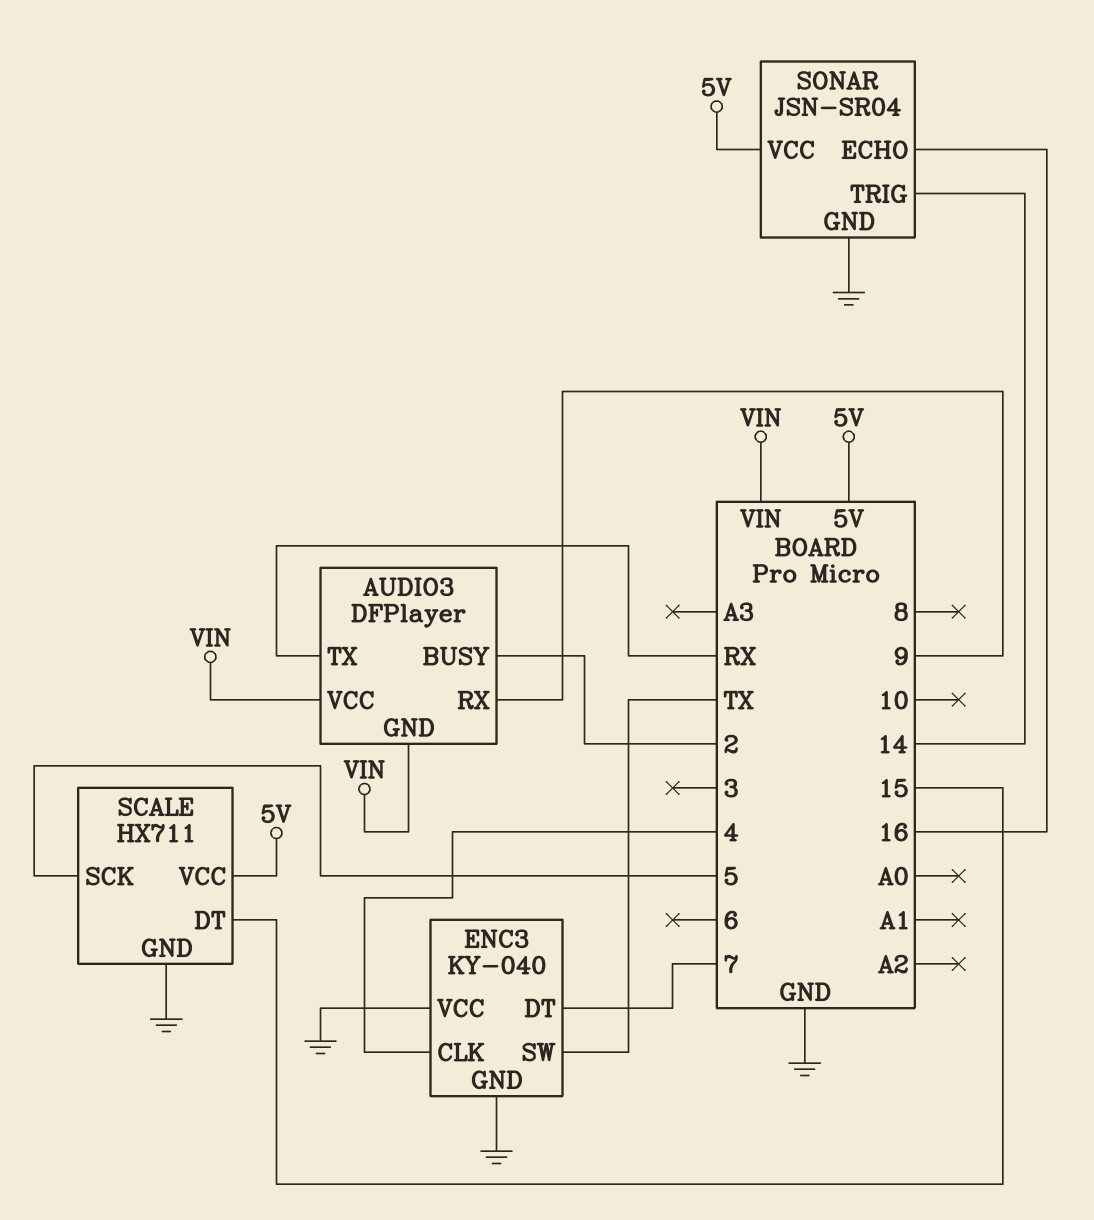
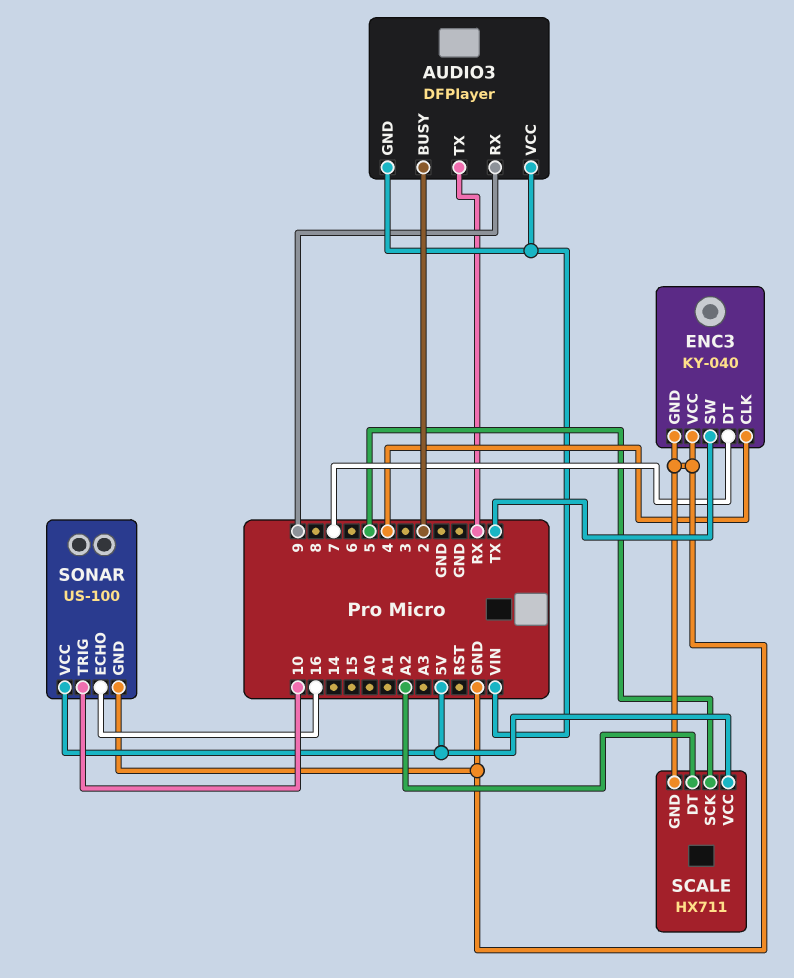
SCALE pin DT: 15 -> A2
SONAR: JSN-SR04 -> US-100
SONAR pin TRIG: 14 -> 10

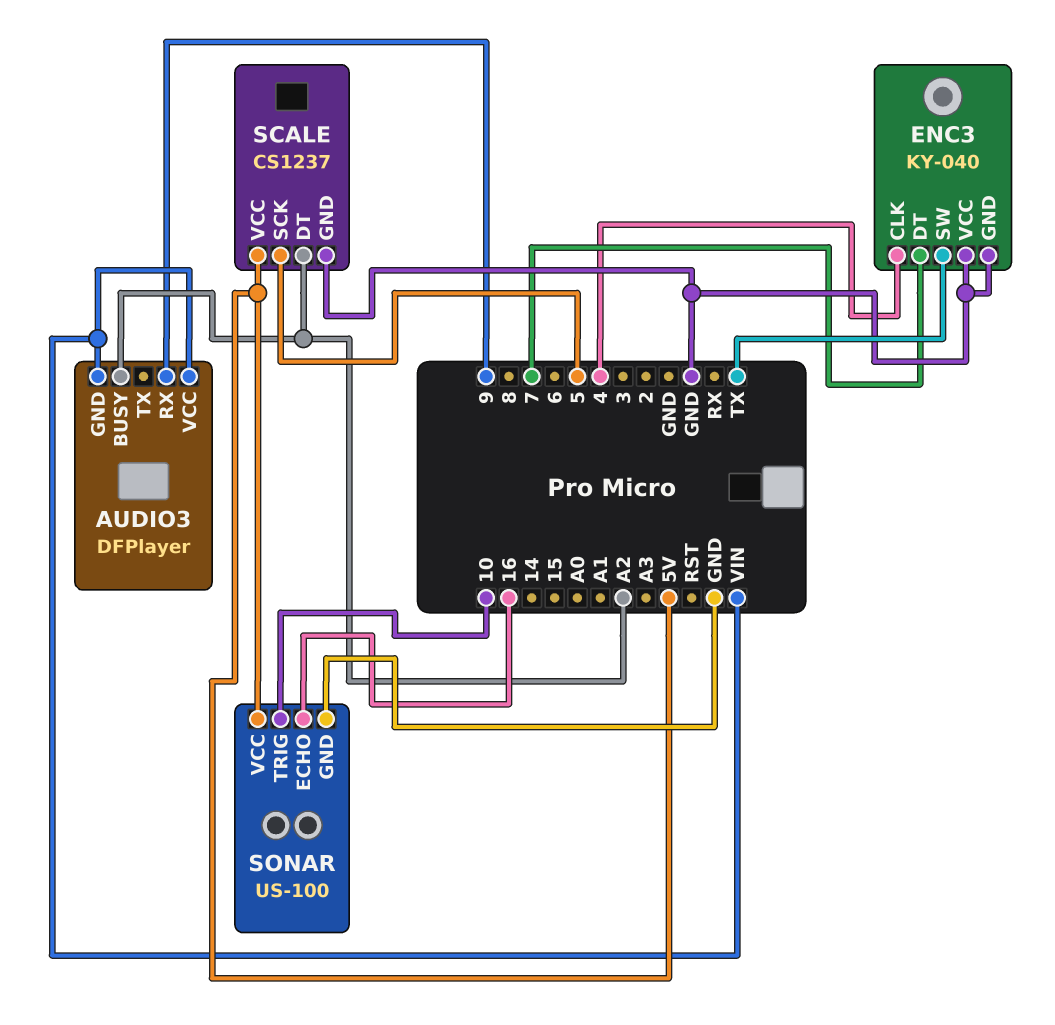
AUDIO3 pin BUSY: 2 -> A2
AUDIO3 pin TX: RX -> none
SCALE: HX711 -> CS1237

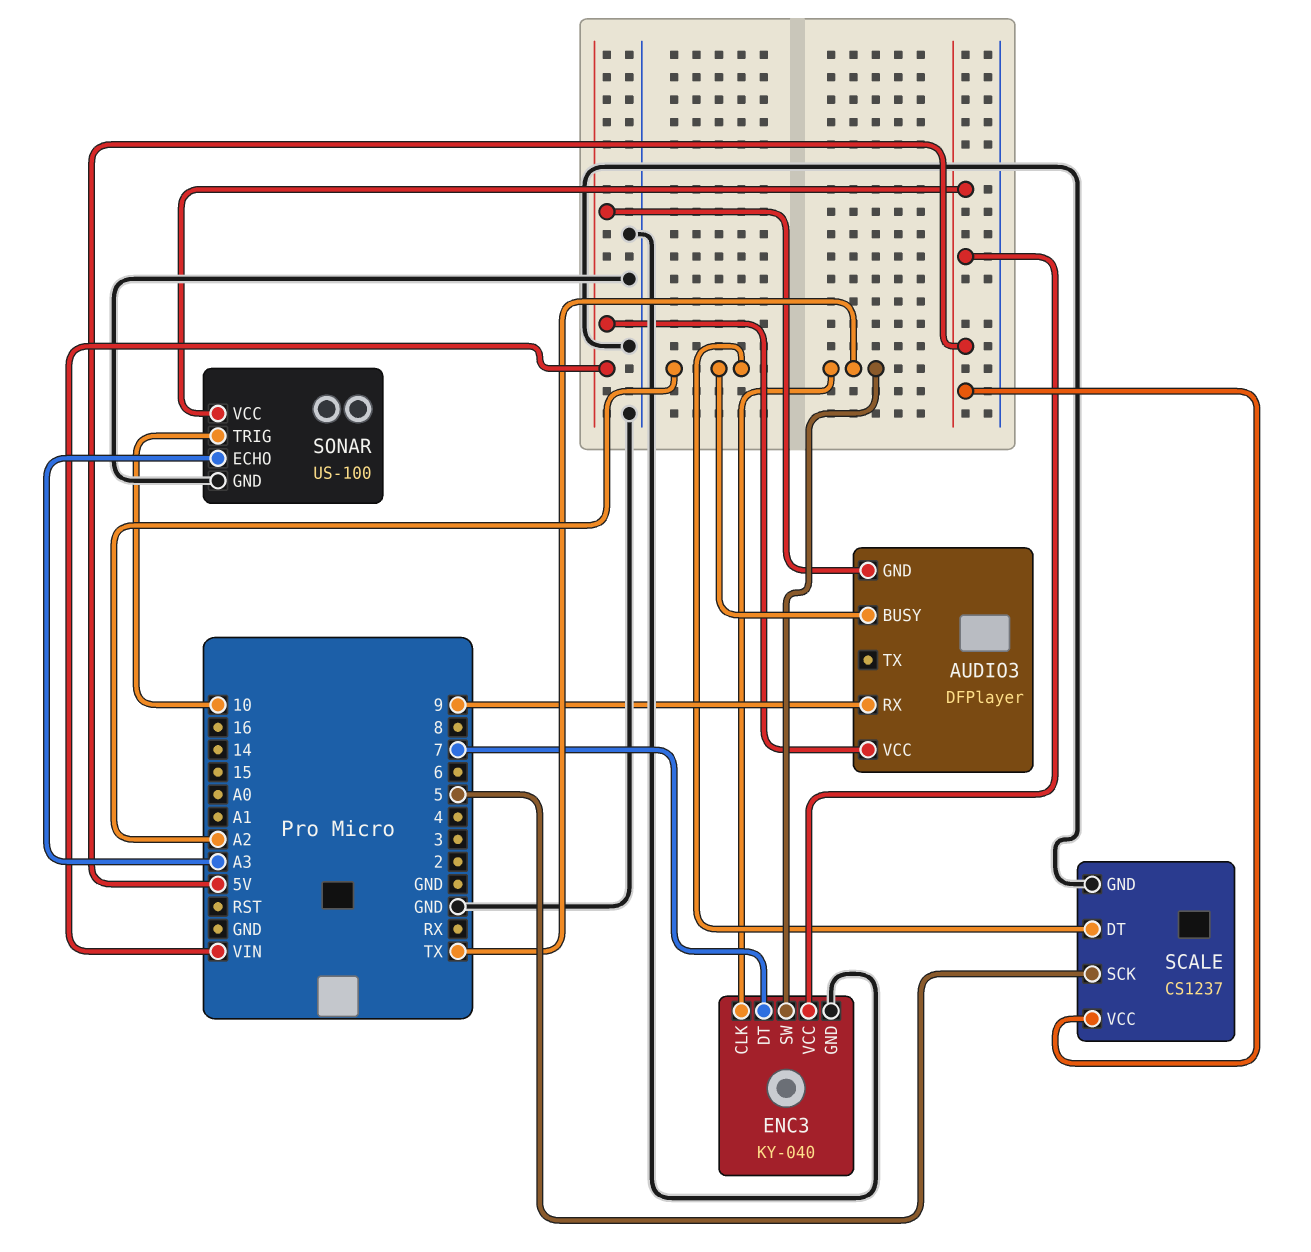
ENC3 pin CLK: 4 -> TX
ENC3 pin VCC: GND -> 5V
SONAR pin ECHO: 16 -> A3

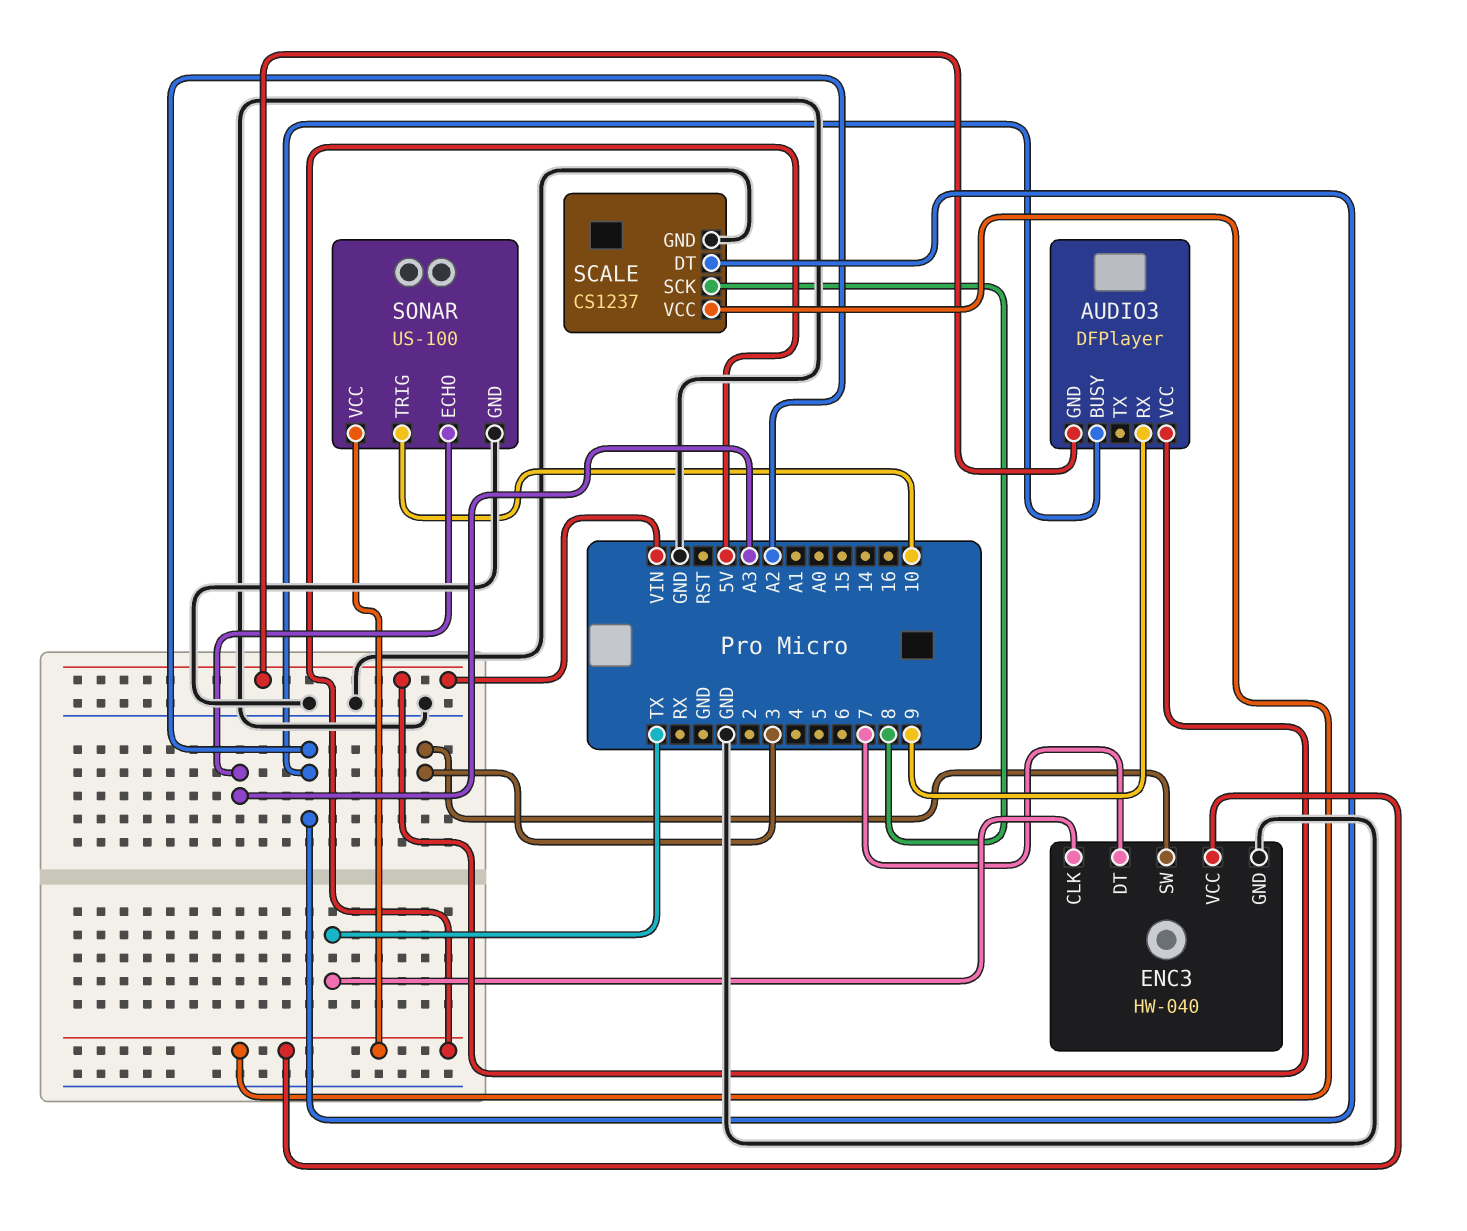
ENC3: KY-040 -> HW-040
ENC3 pin SW: TX -> 3
SCALE pin SCK: 5 -> 8

